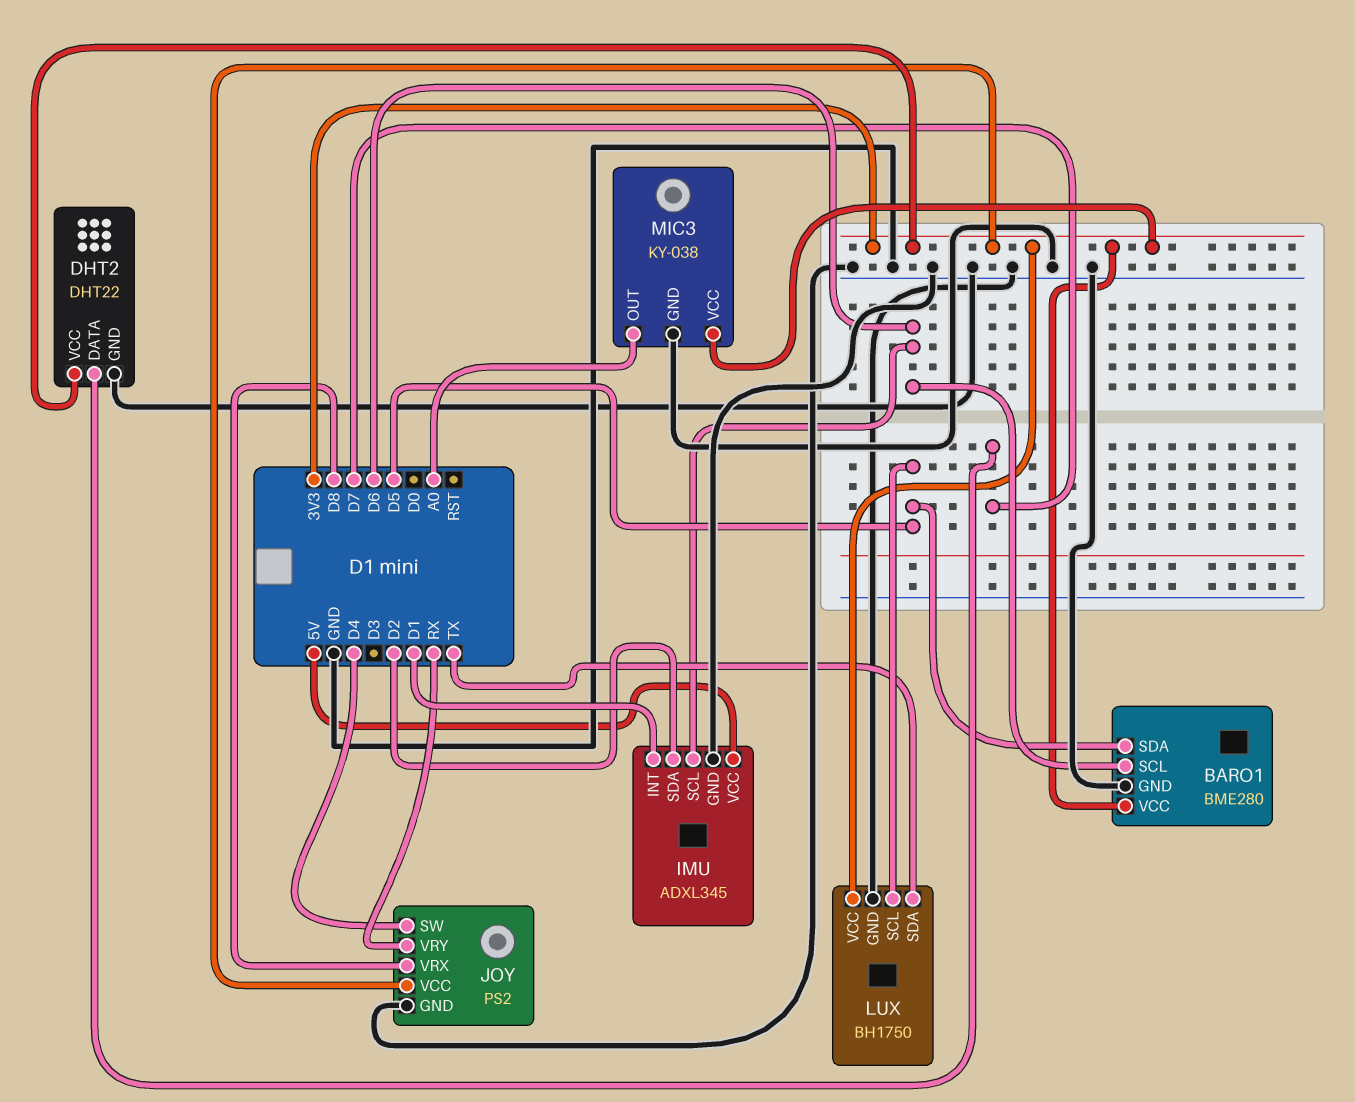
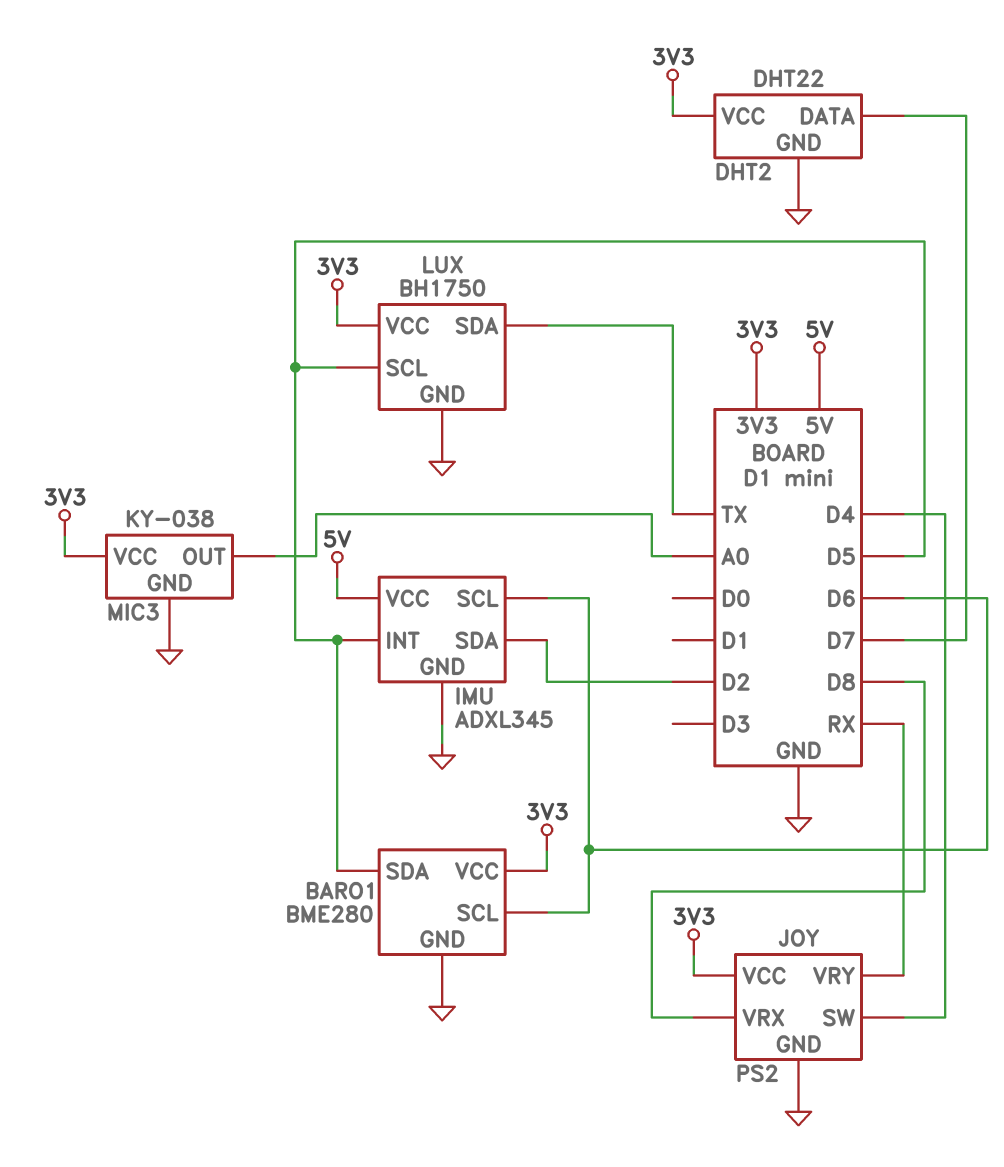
IMU pin INT: D1 -> D5

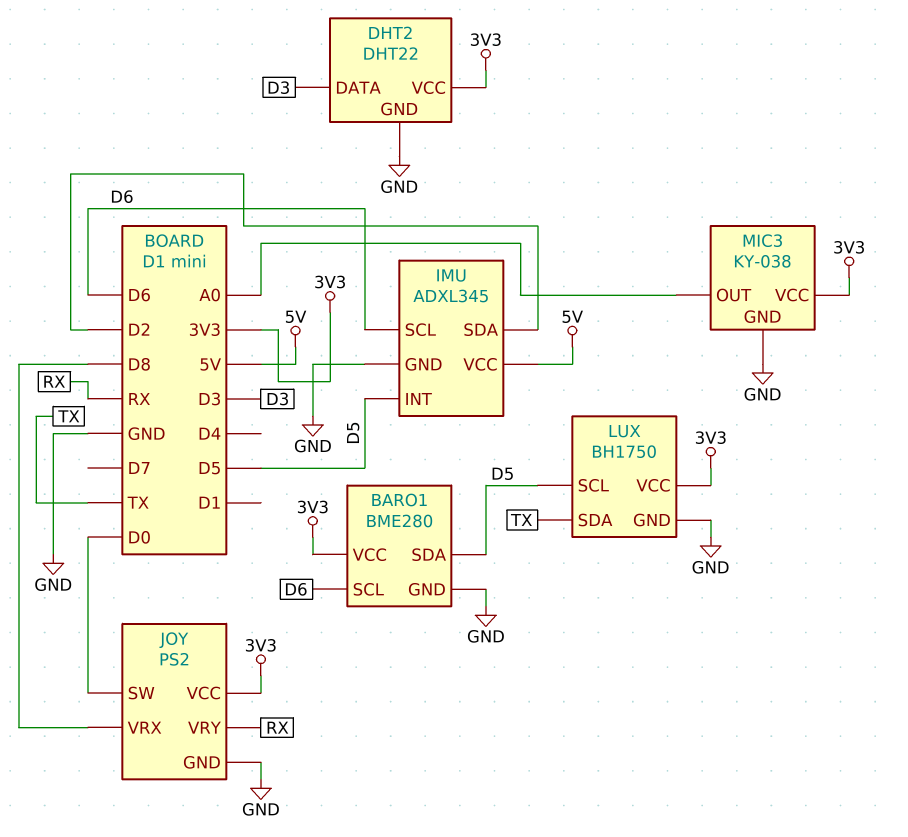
DHT2 pin DATA: D7 -> D3
JOY pin SW: D4 -> D0

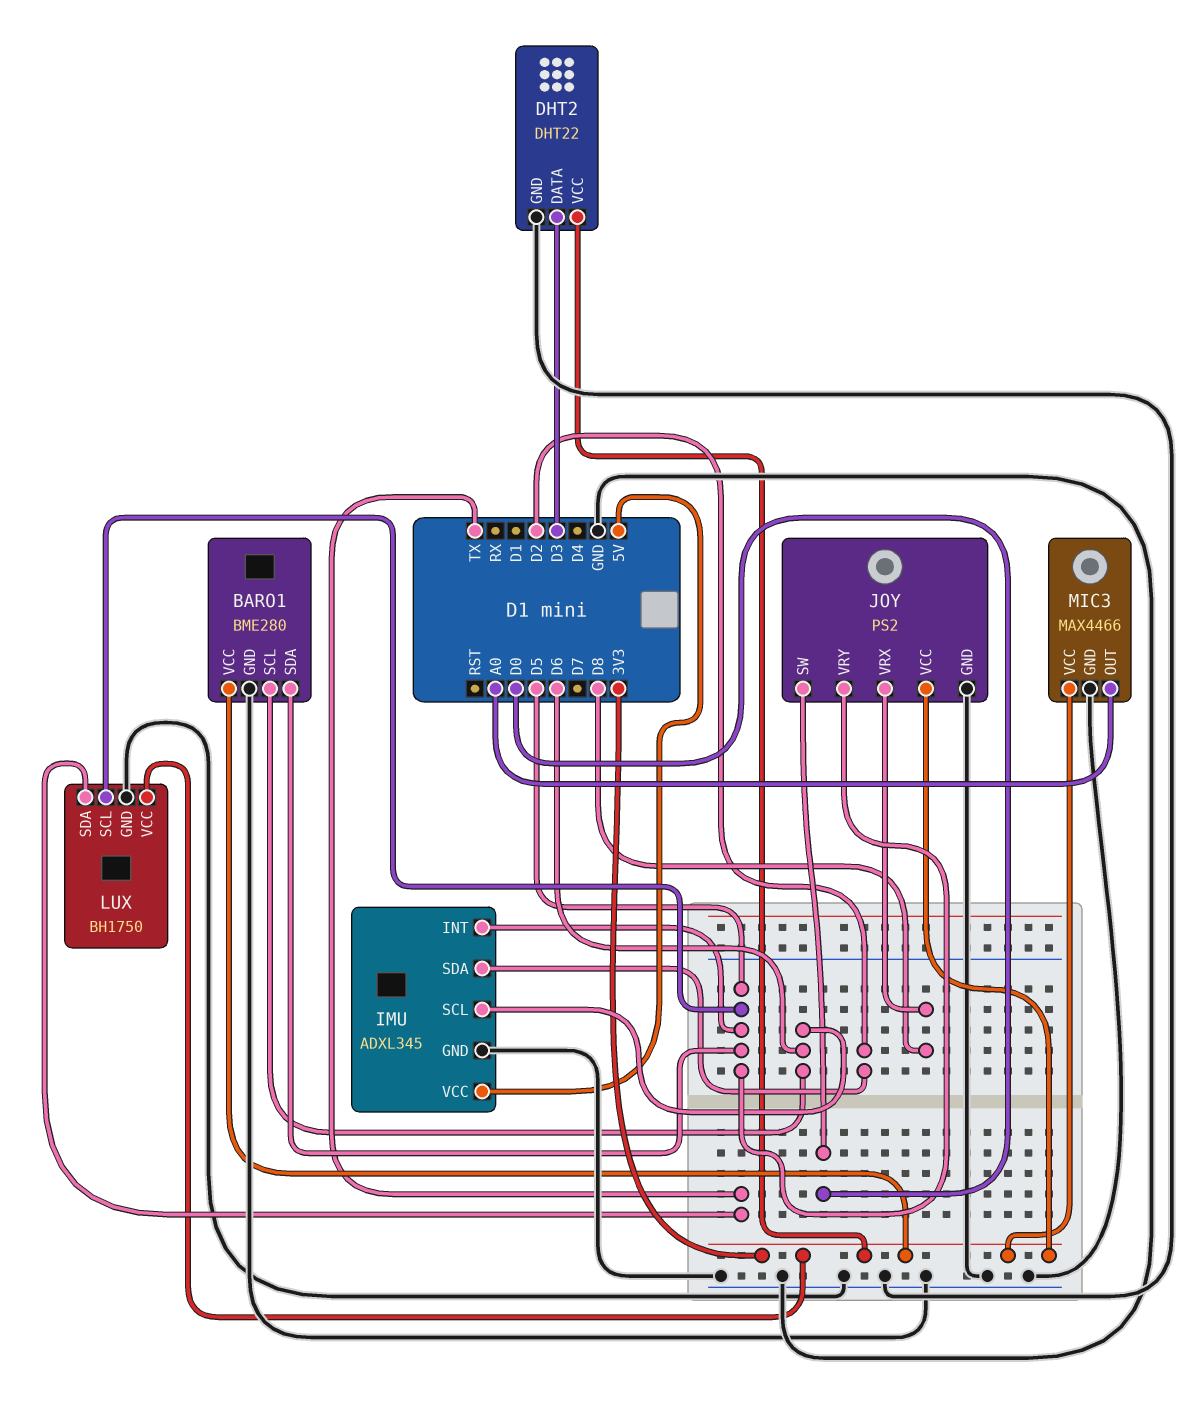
JOY pin VRY: RX -> D5
MIC3: KY-038 -> MAX4466

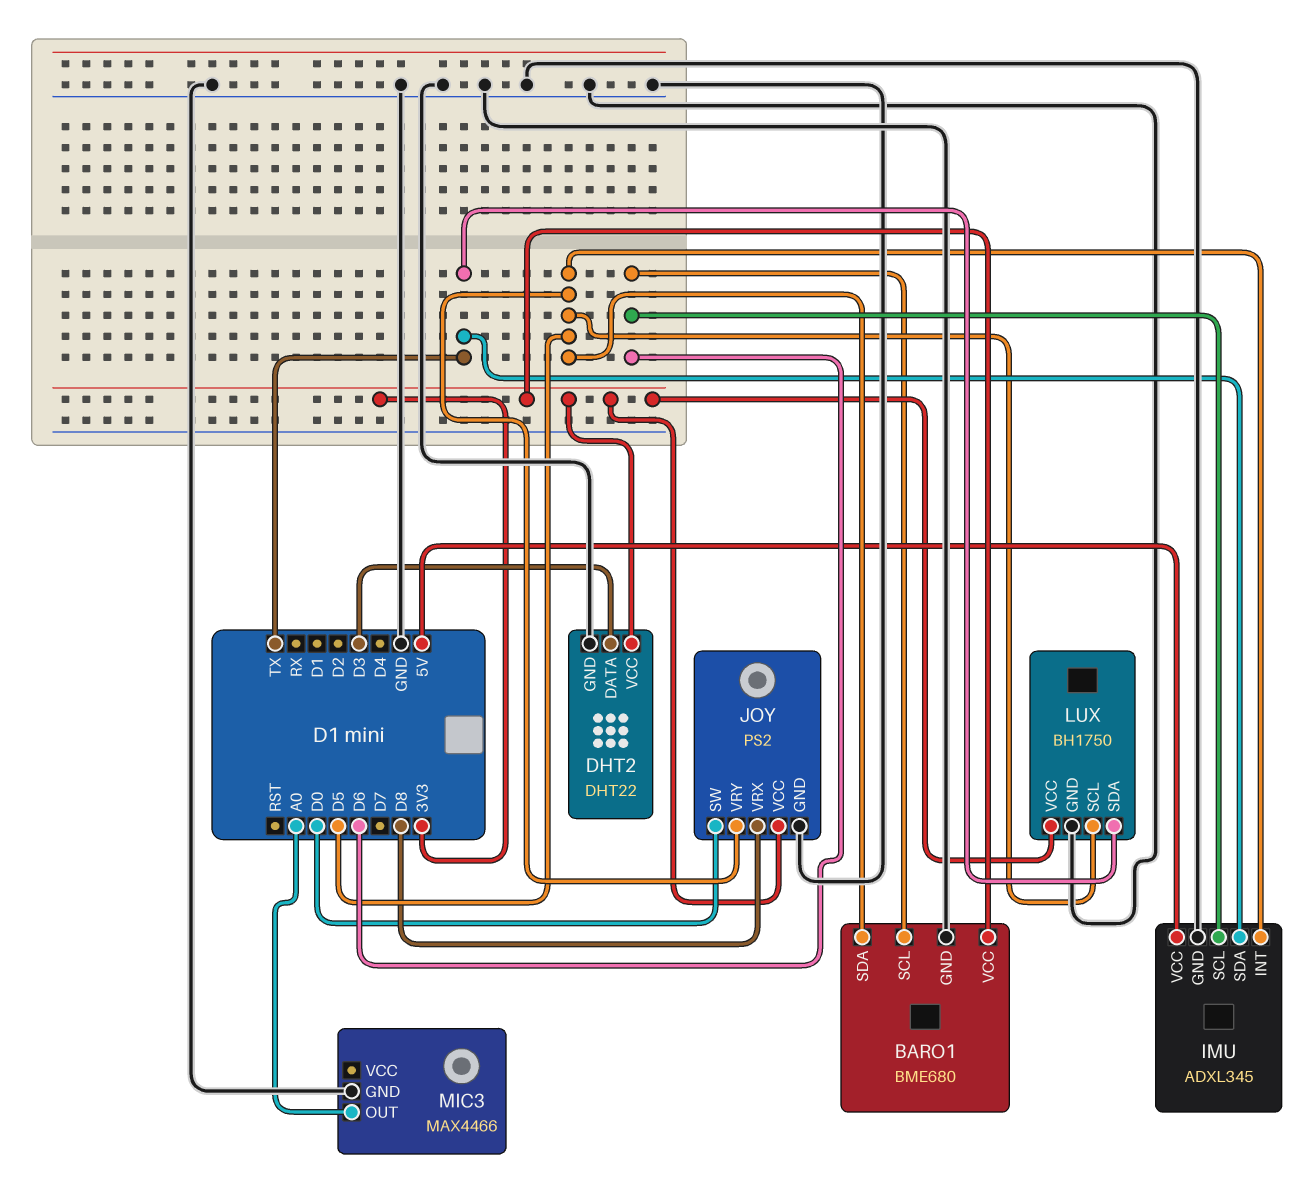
BARO1: BME280 -> BME680
IMU pin SDA: D2 -> TX
MIC3 pin VCC: 3V3 -> none

